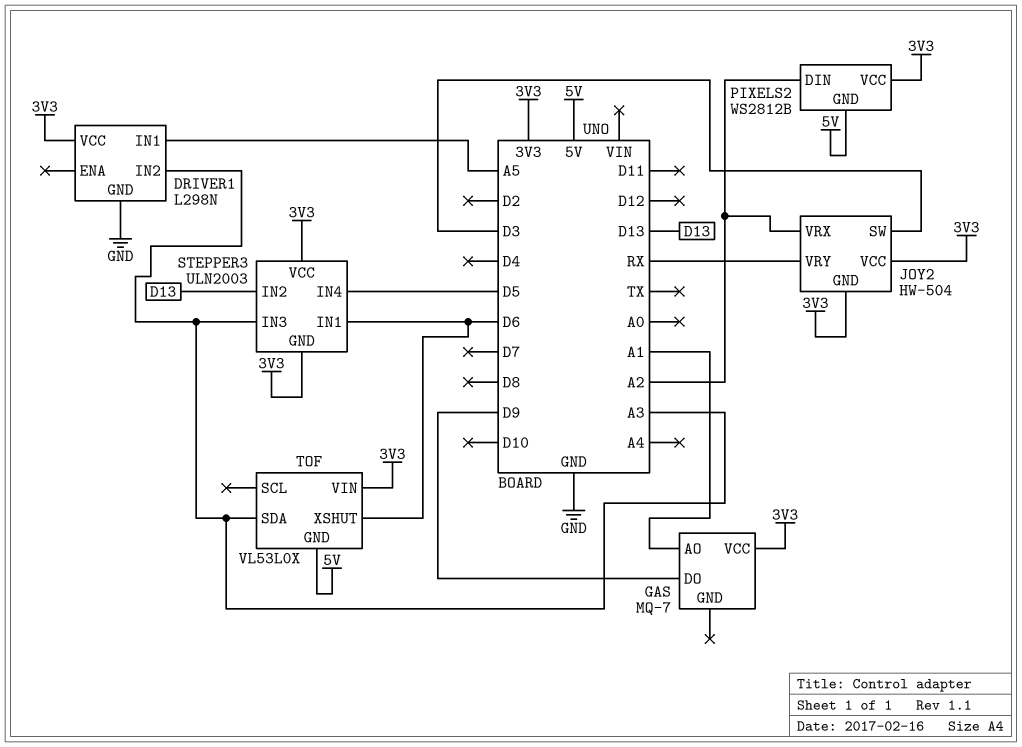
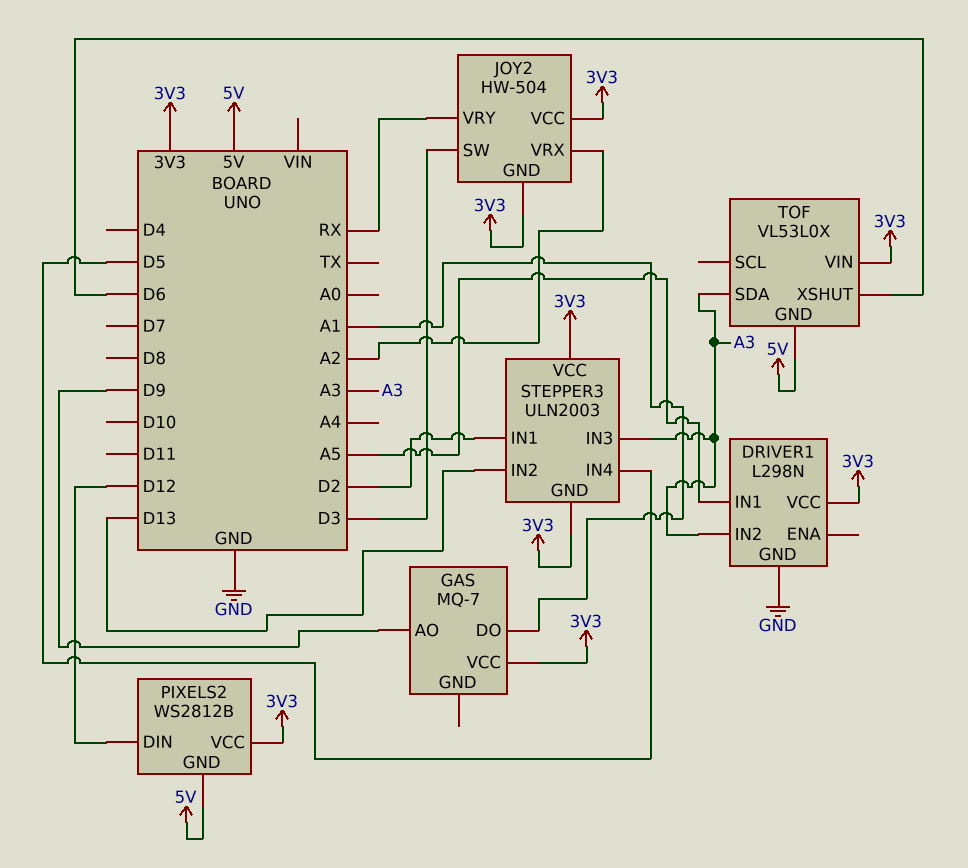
GAS pin AO: A1 -> D9
GAS pin DO: D9 -> A1
PIXELS2 pin DIN: A2 -> D12
STEPPER3 pin IN1: D6 -> D2

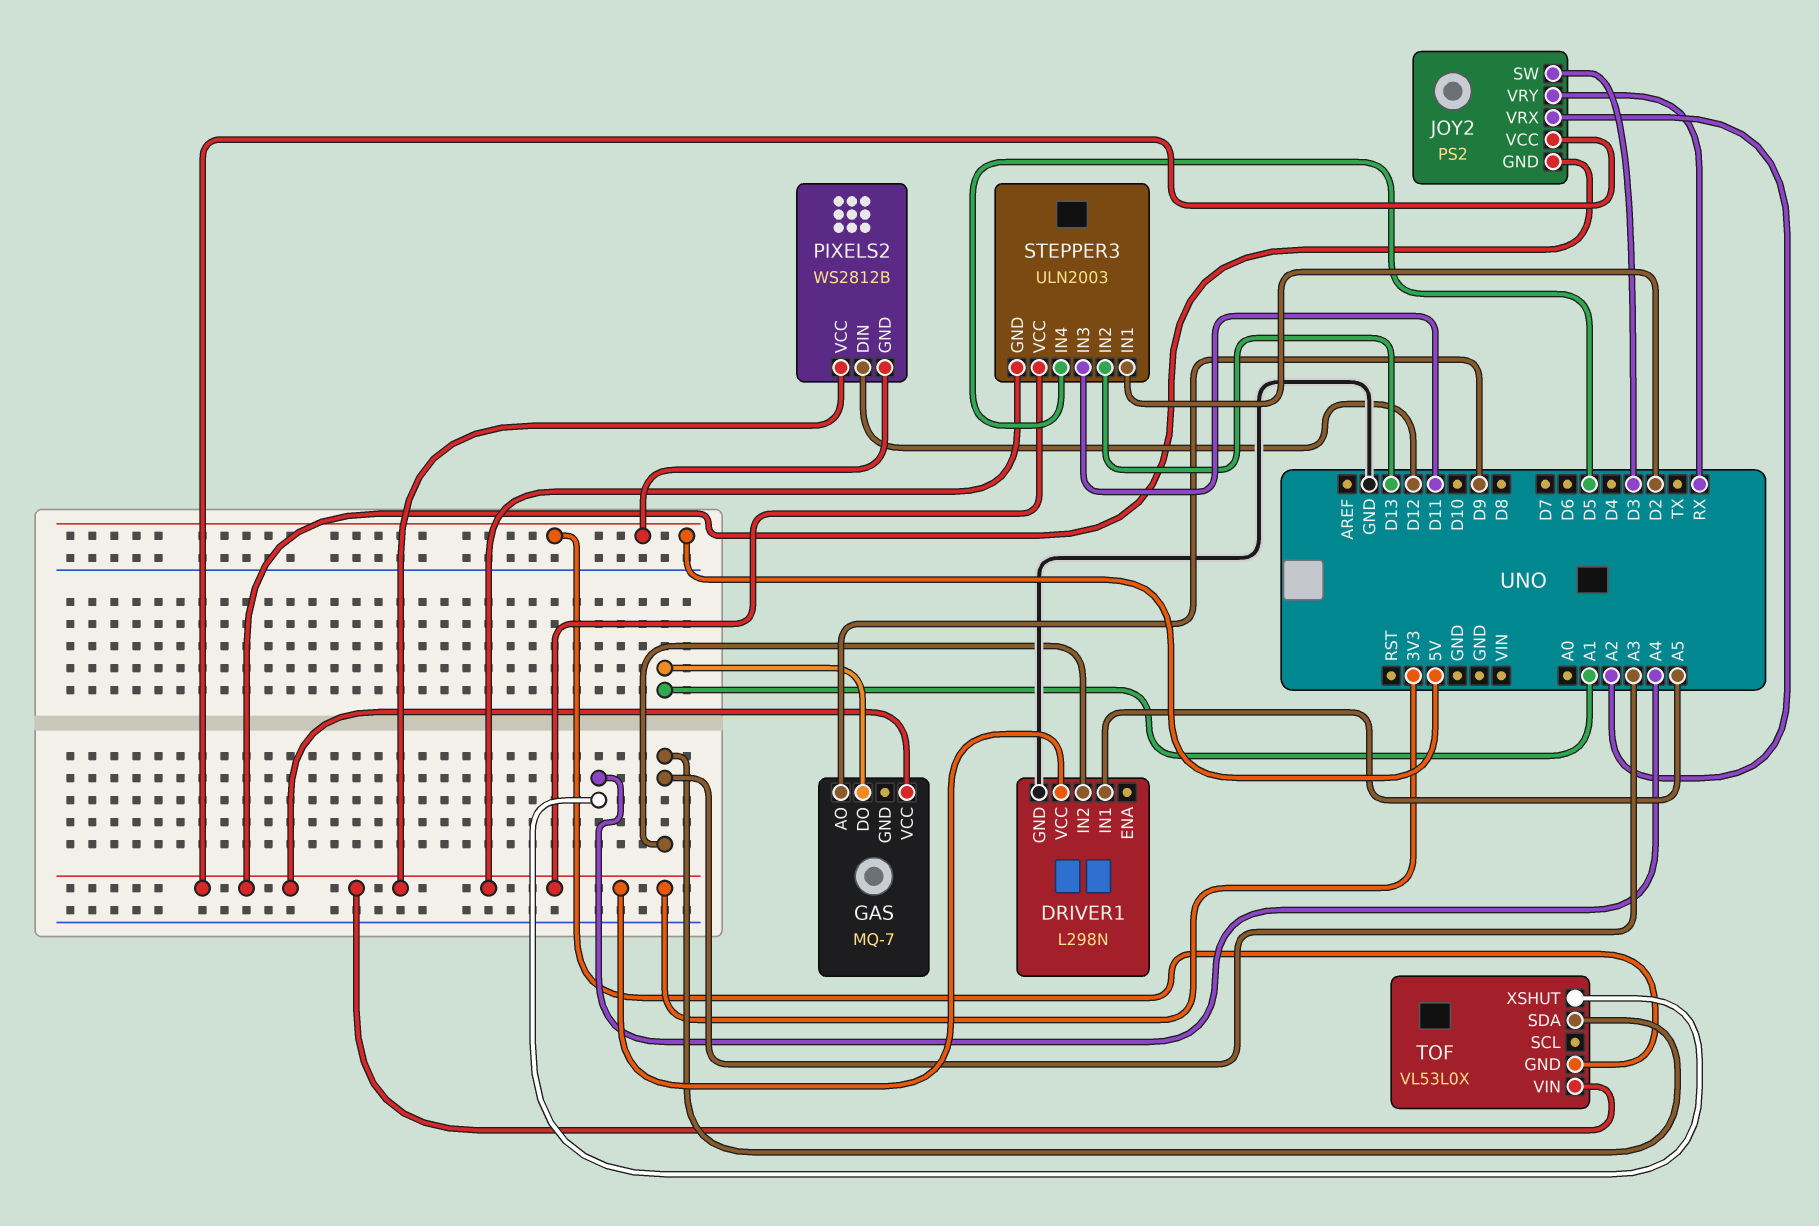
JOY2: HW-504 -> PS2
STEPPER3 pin IN3: A3 -> D11
TOF pin XSHUT: D6 -> A4

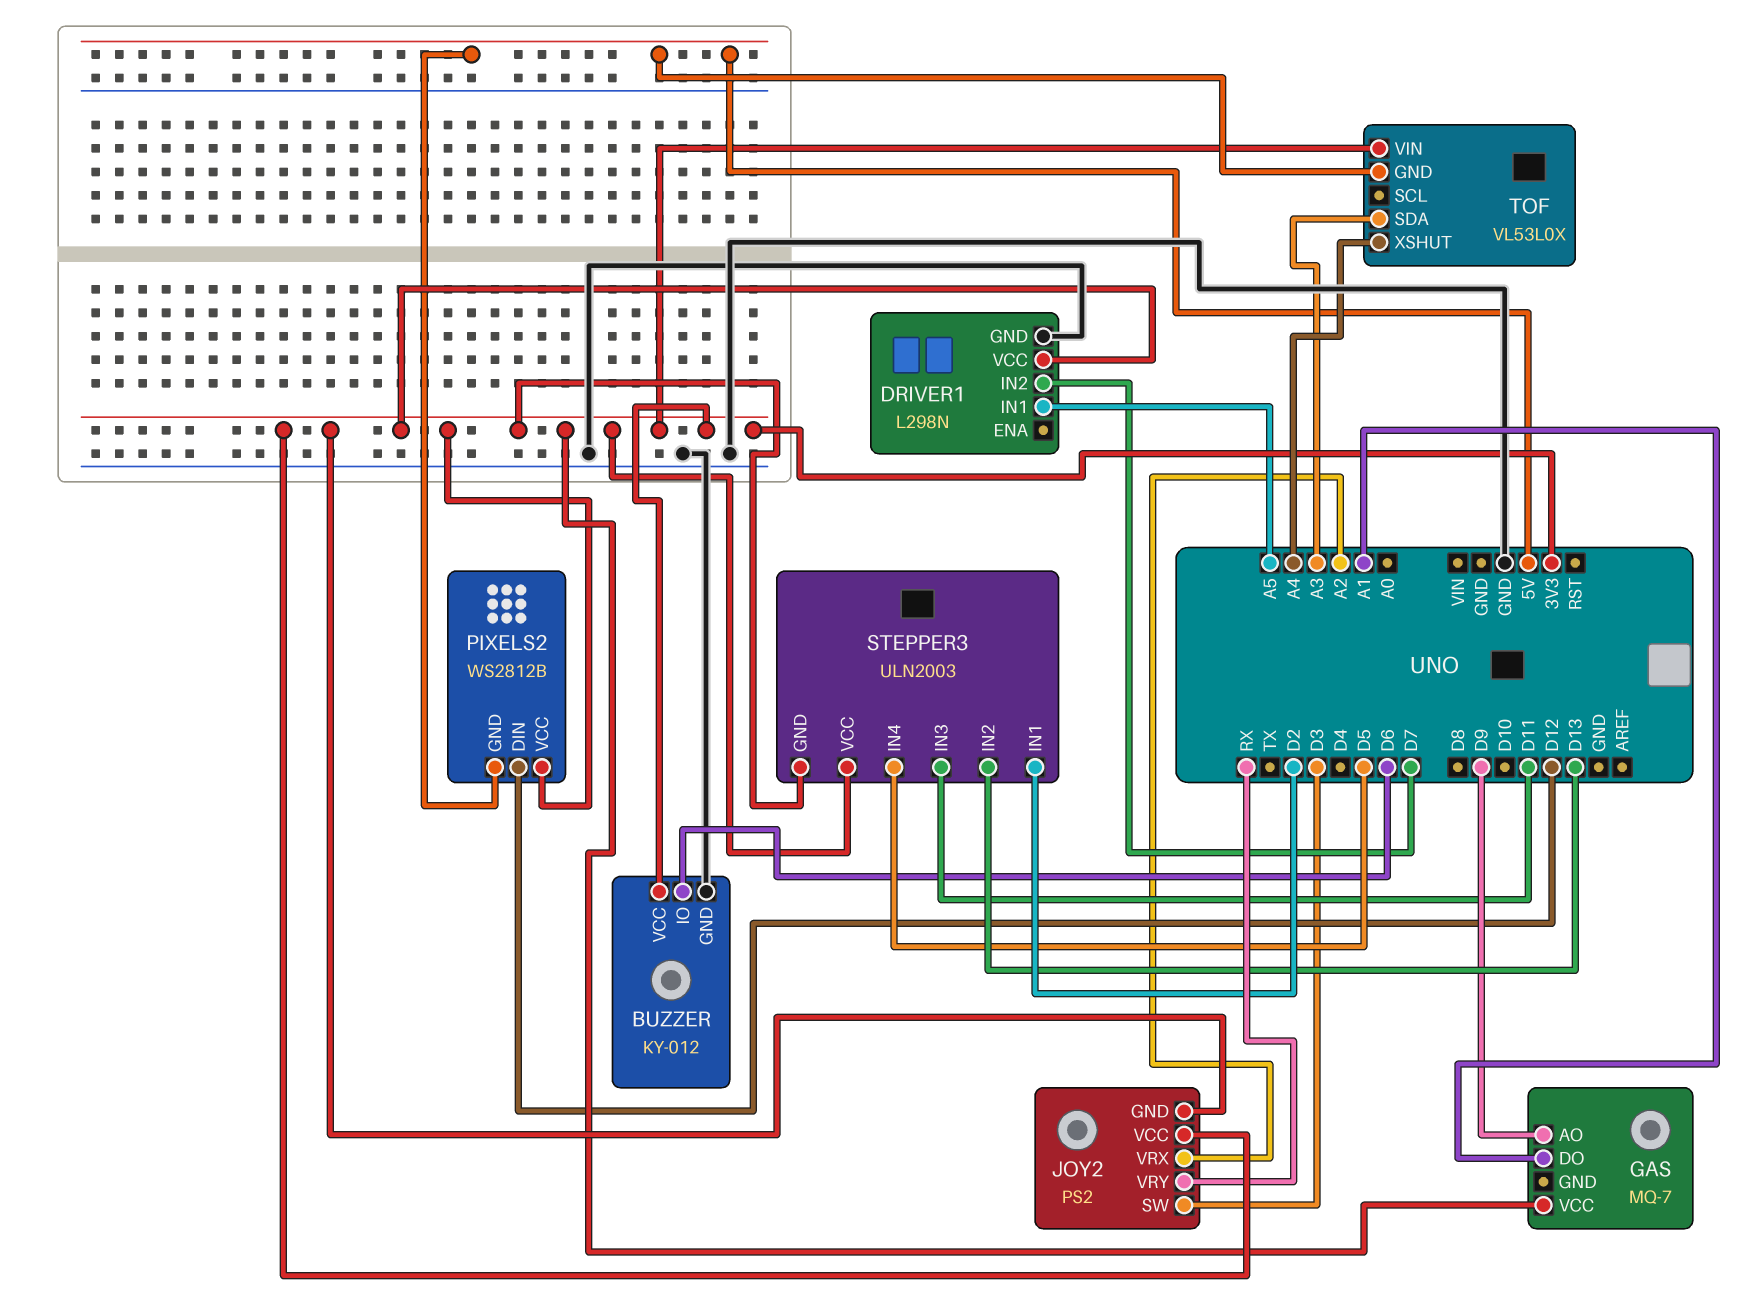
BUZZER: none -> KY-012
BUZZER pin GND: none -> GND
BUZZER pin IO: none -> D6
BUZZER pin VCC: none -> 3V3
DRIVER1 pin IN2: A3 -> D7

